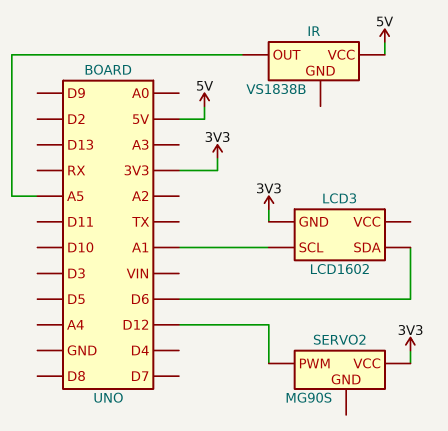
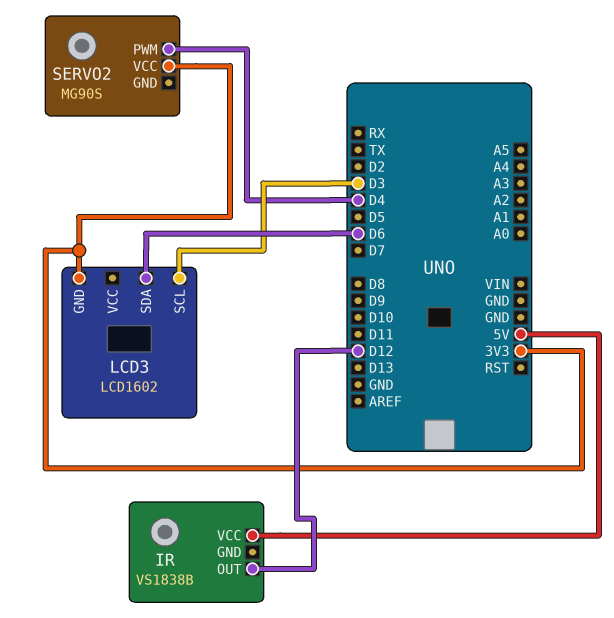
IR pin OUT: A5 -> D12
LCD3 pin SCL: A1 -> D3
SERVO2 pin PWM: D12 -> D4

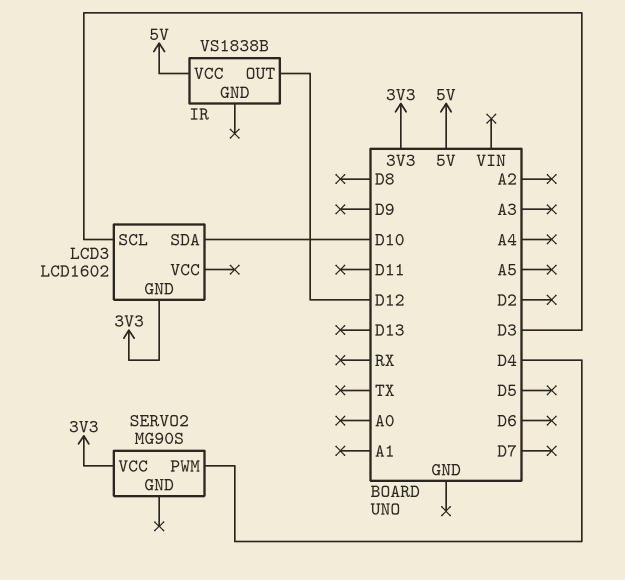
LCD3 pin SDA: D6 -> D10

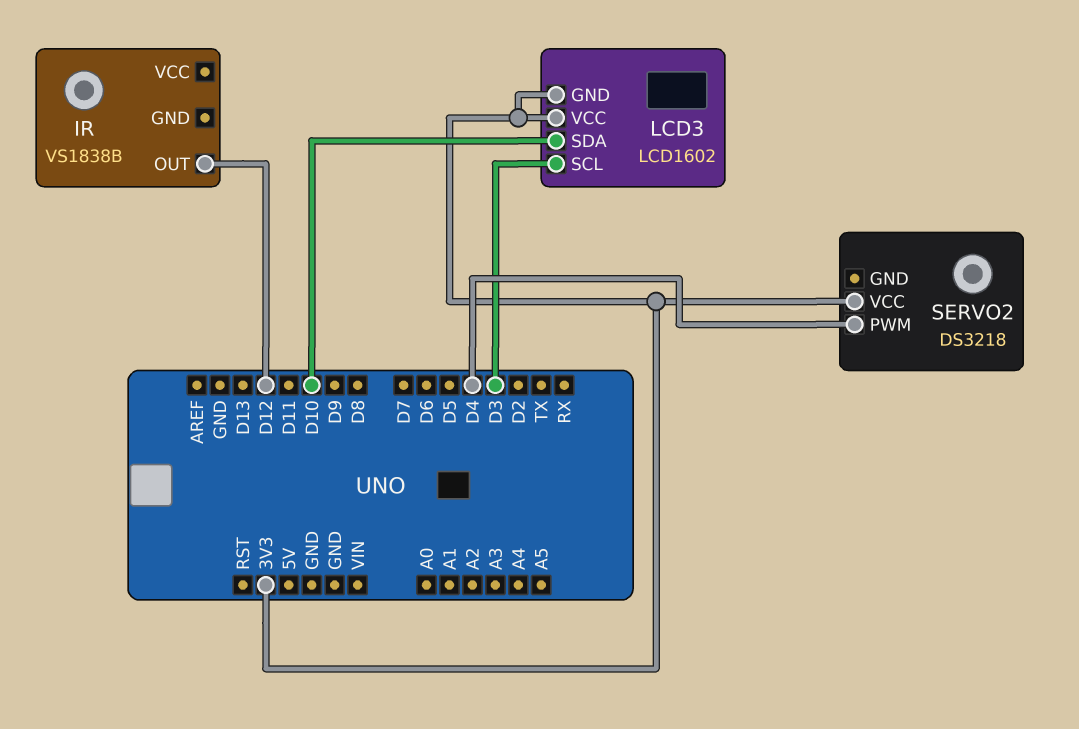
IR pin VCC: 5V -> none
LCD3 pin VCC: none -> 3V3
SERVO2: MG90S -> DS3218

